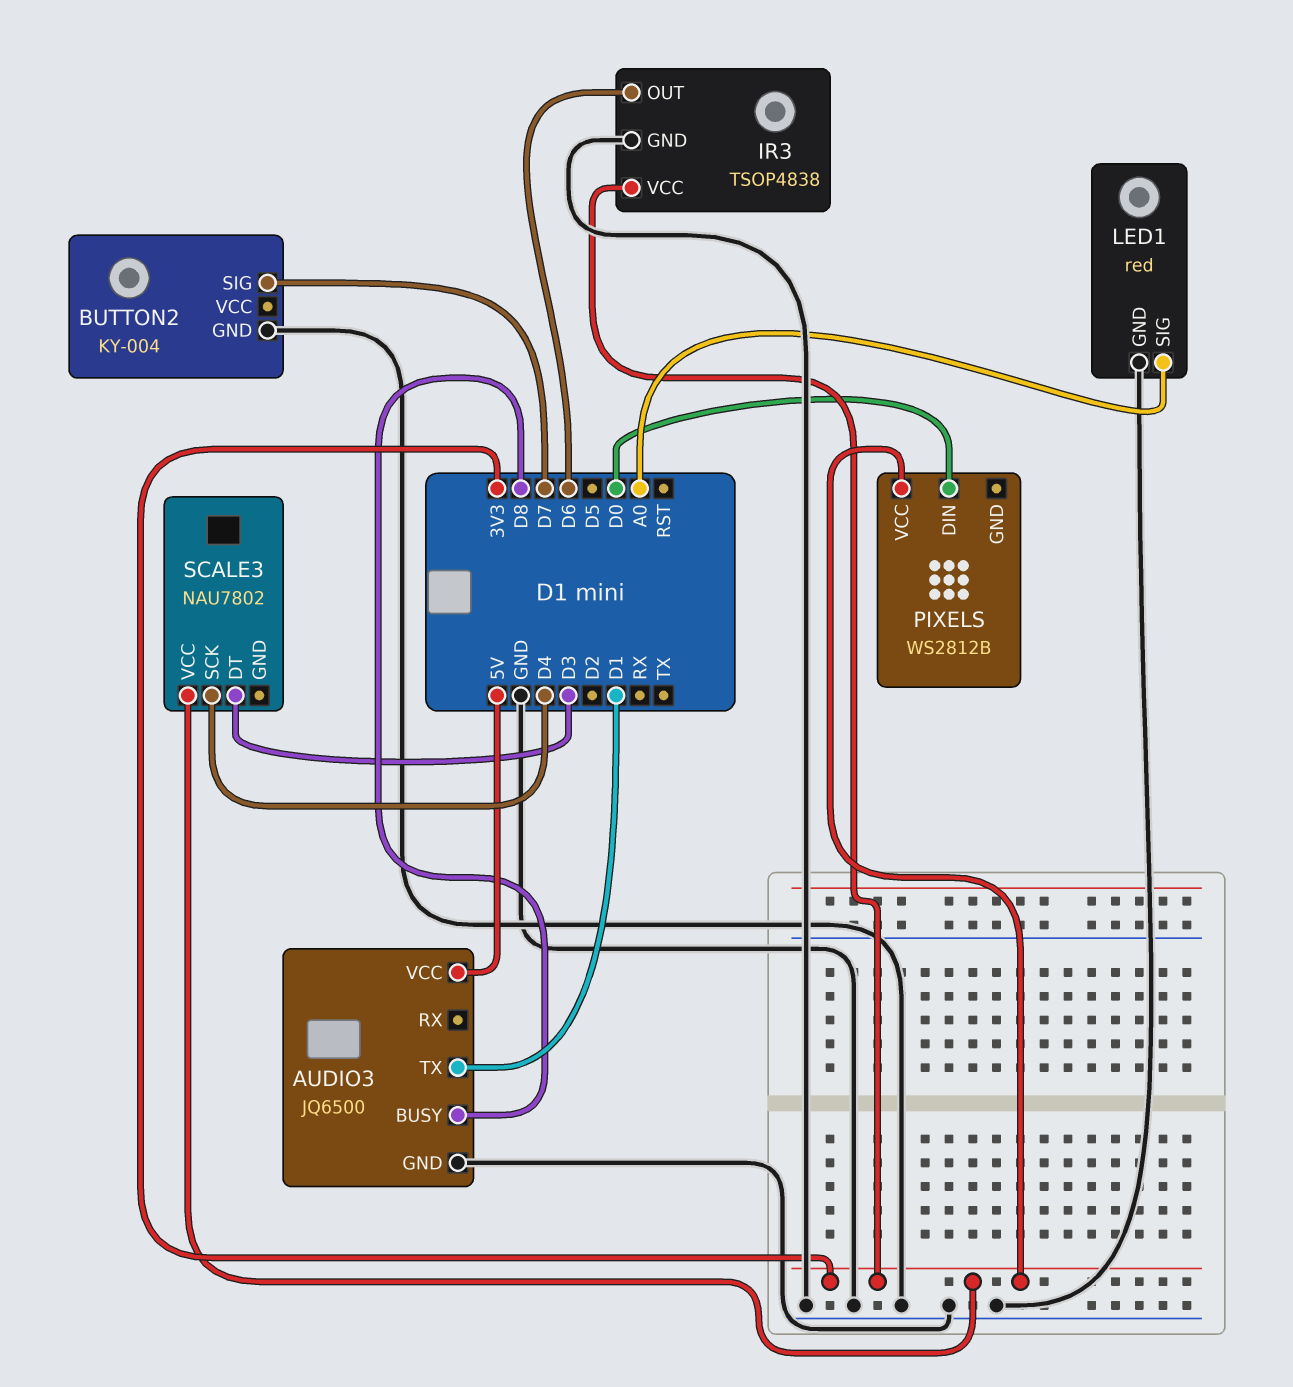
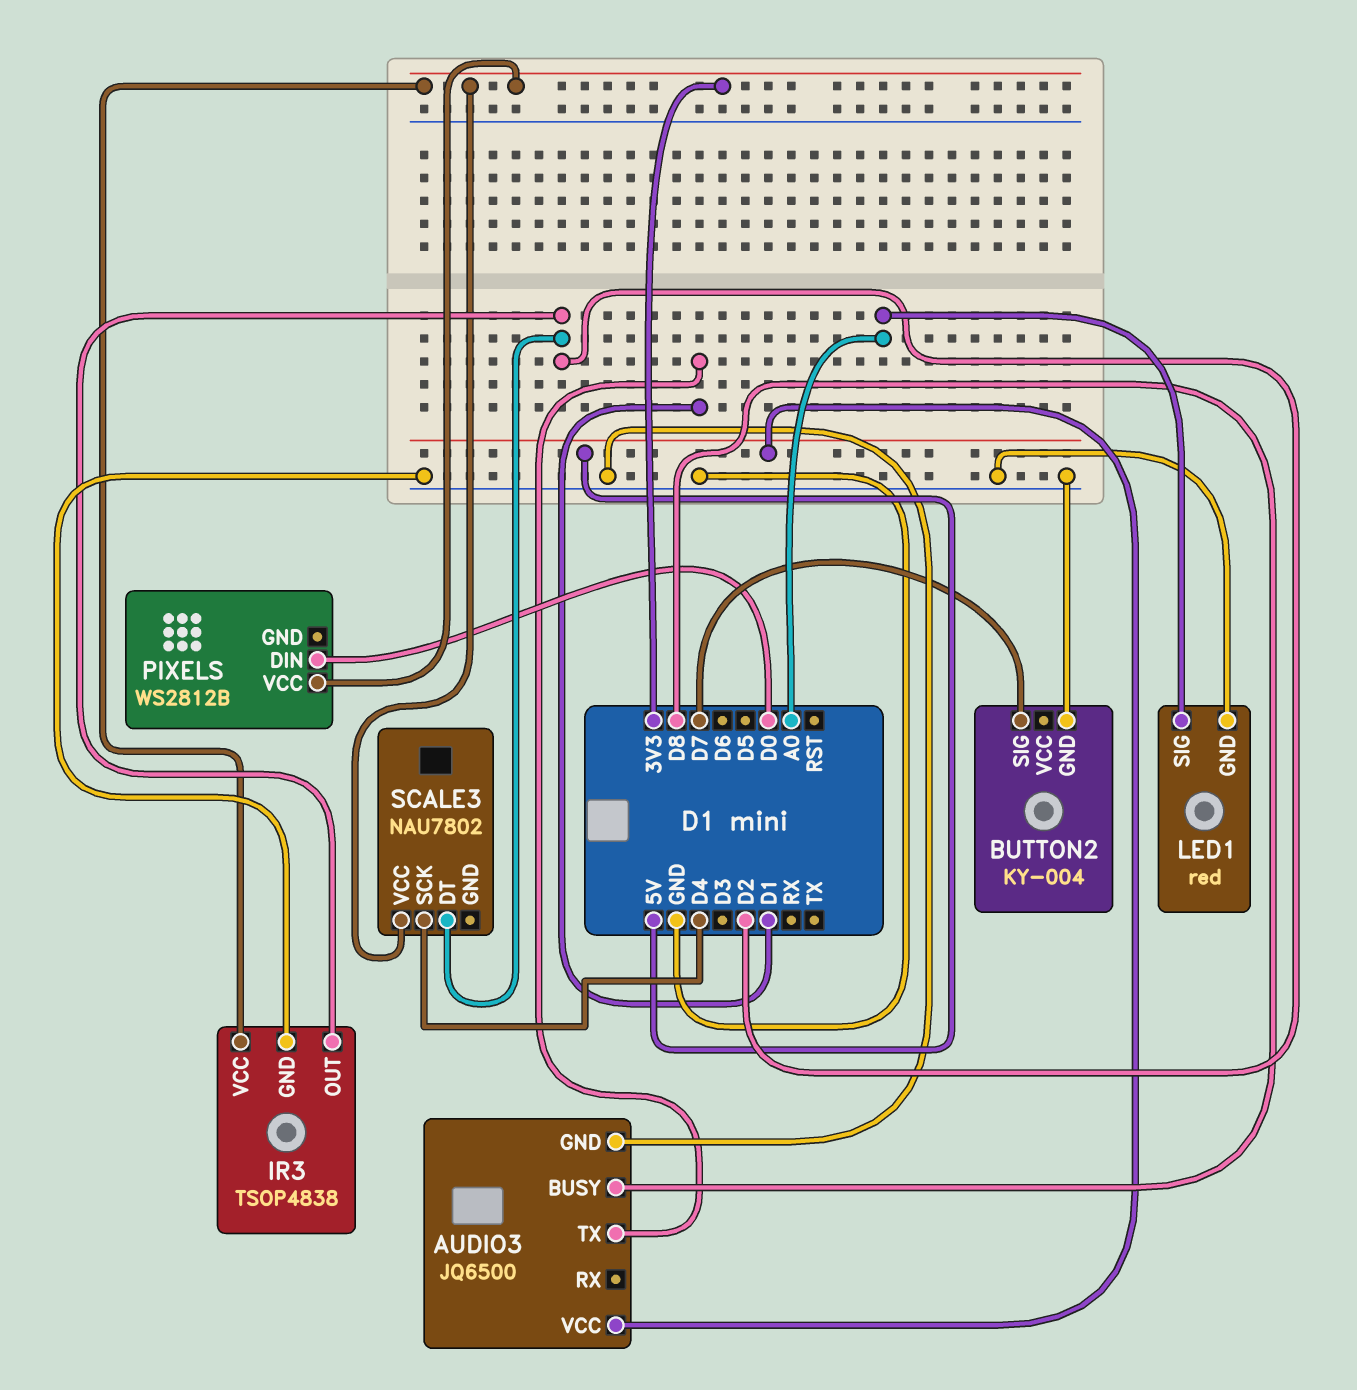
IR3 pin OUT: D6 -> D2
SCALE3 pin DT: D3 -> D2

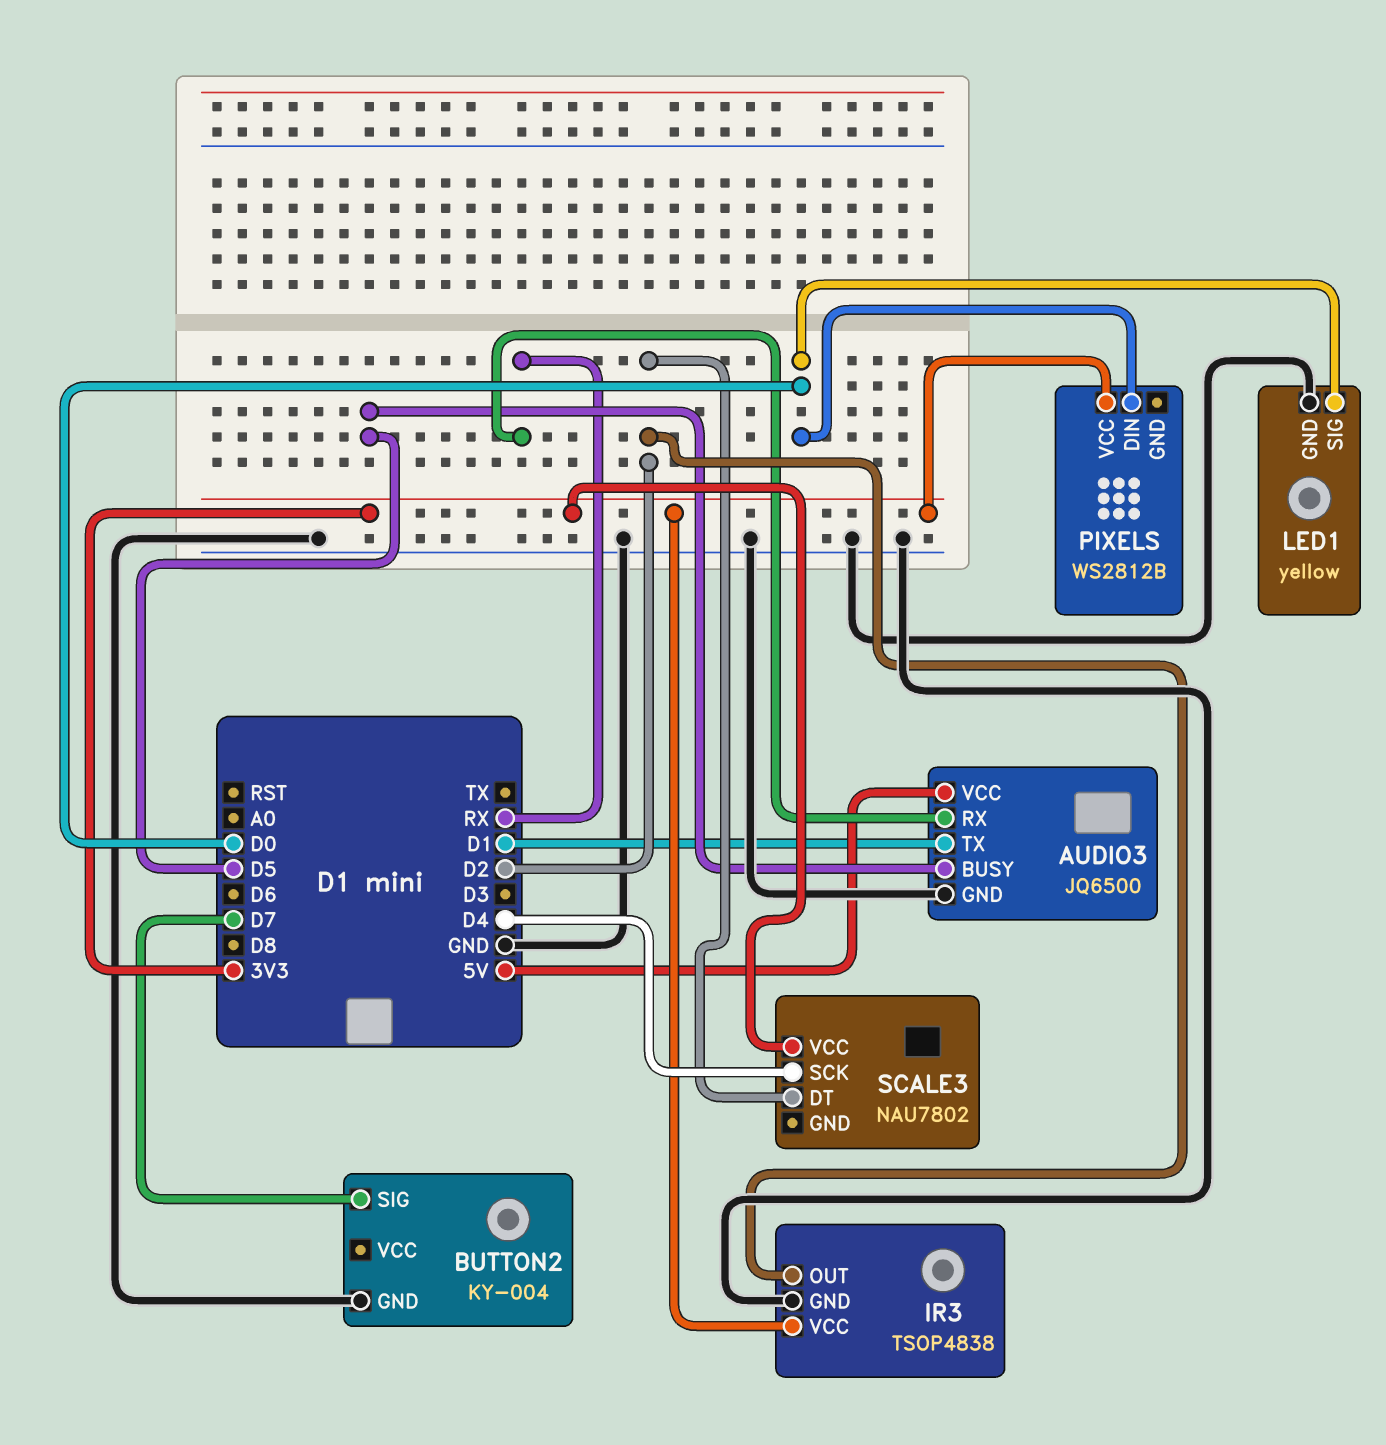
AUDIO3 pin BUSY: D8 -> D5
AUDIO3 pin RX: none -> RX
LED1: red -> yellow
LED1 pin SIG: A0 -> D0

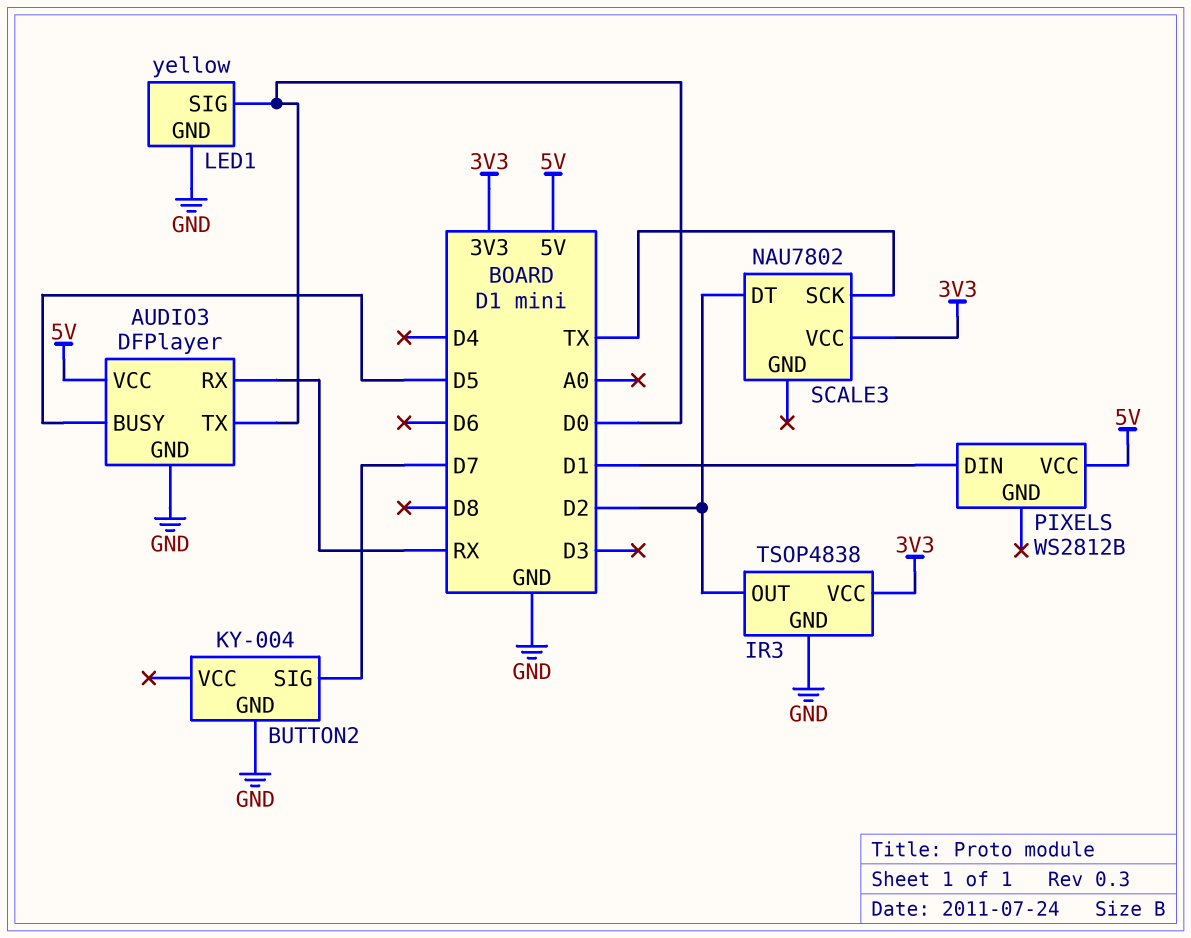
AUDIO3: JQ6500 -> DFPlayer
AUDIO3 pin TX: D1 -> D0
PIXELS pin DIN: D0 -> D1
PIXELS pin VCC: 3V3 -> 5V
SCALE3 pin SCK: D4 -> TX

